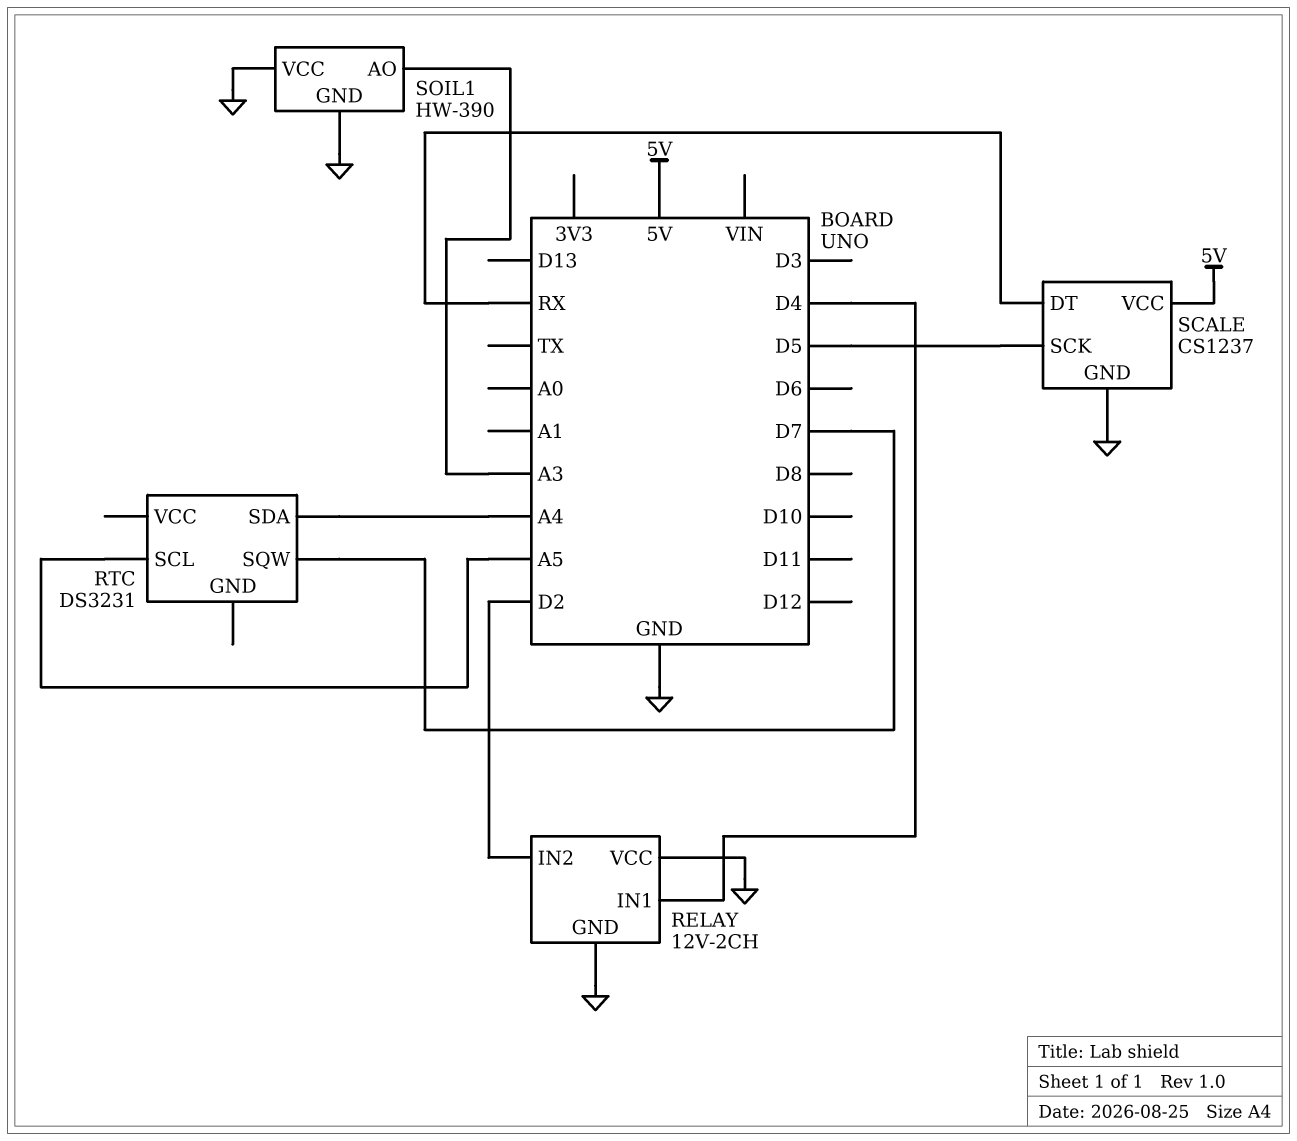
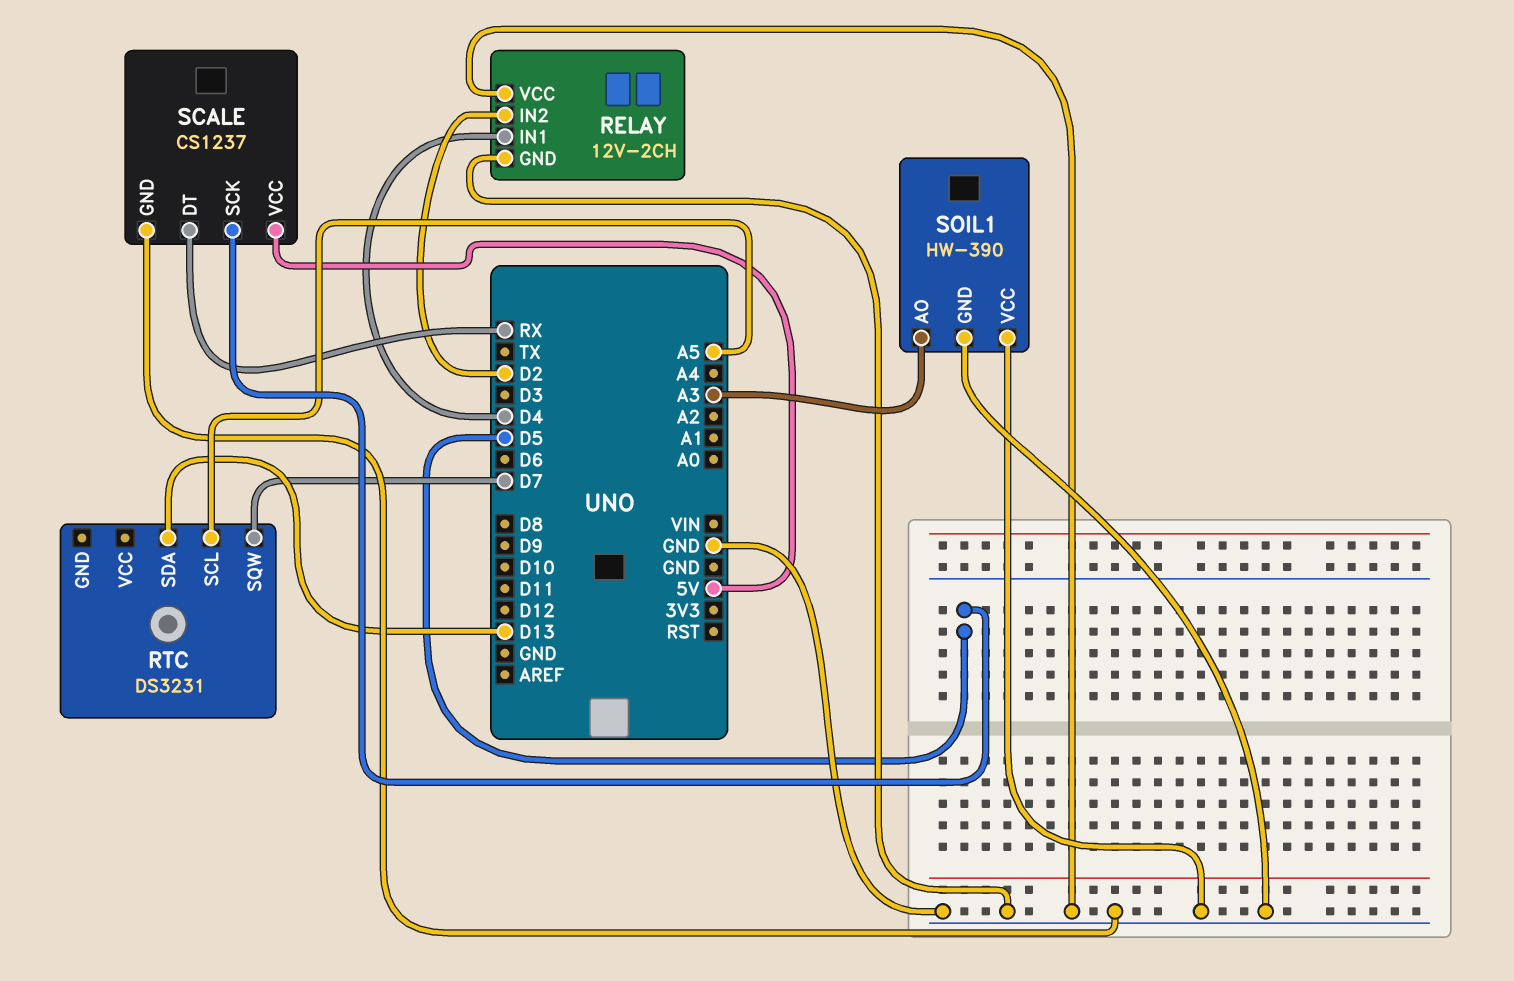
RTC pin SDA: A4 -> D13

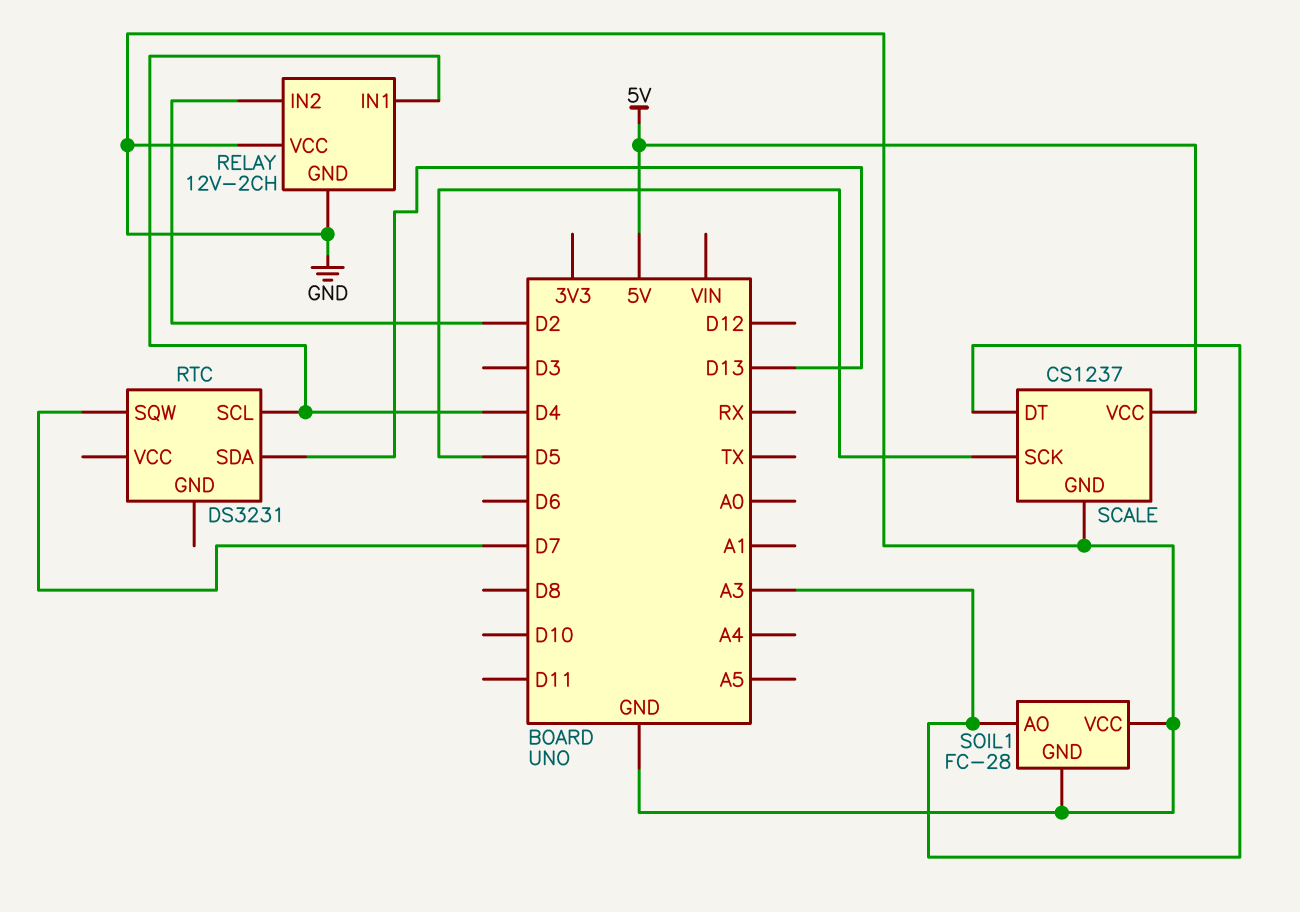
RTC pin SCL: A5 -> D4
SCALE pin DT: RX -> A3
SOIL1: HW-390 -> FC-28

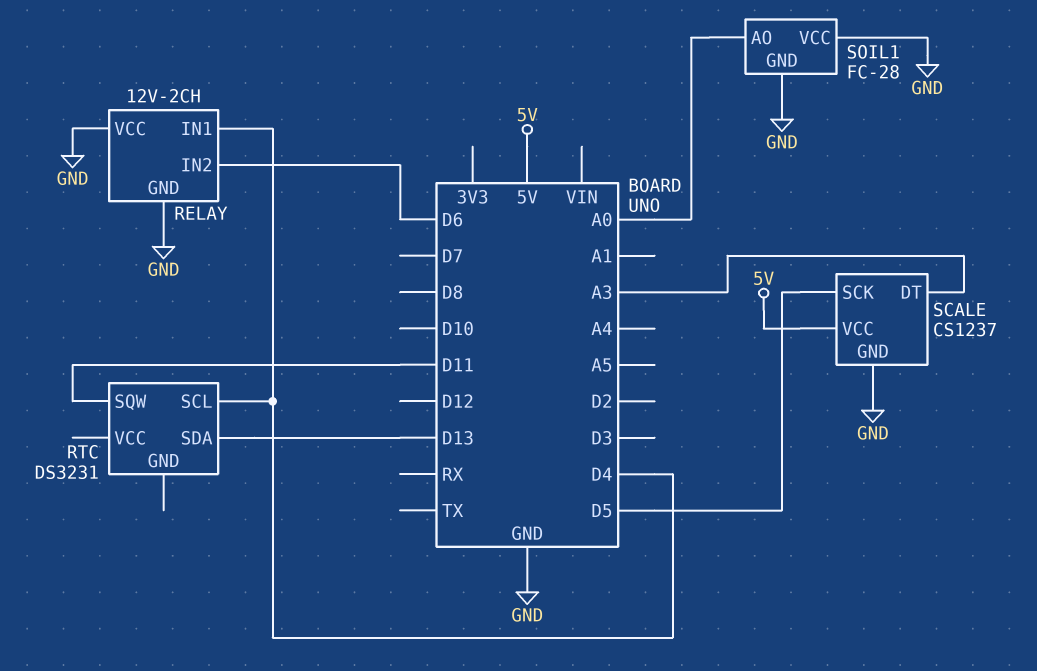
RELAY pin IN2: D2 -> D6
RTC pin SQW: D7 -> D11
SOIL1 pin AO: A3 -> A0

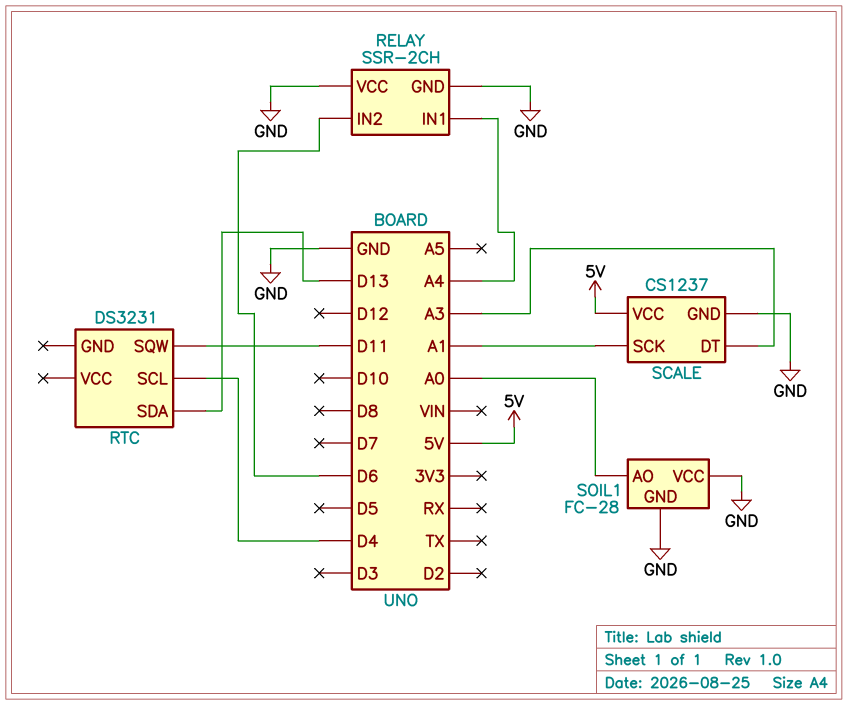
RELAY: 12V-2CH -> SSR-2CH
RELAY pin IN1: D4 -> A4
SCALE pin SCK: D5 -> A1

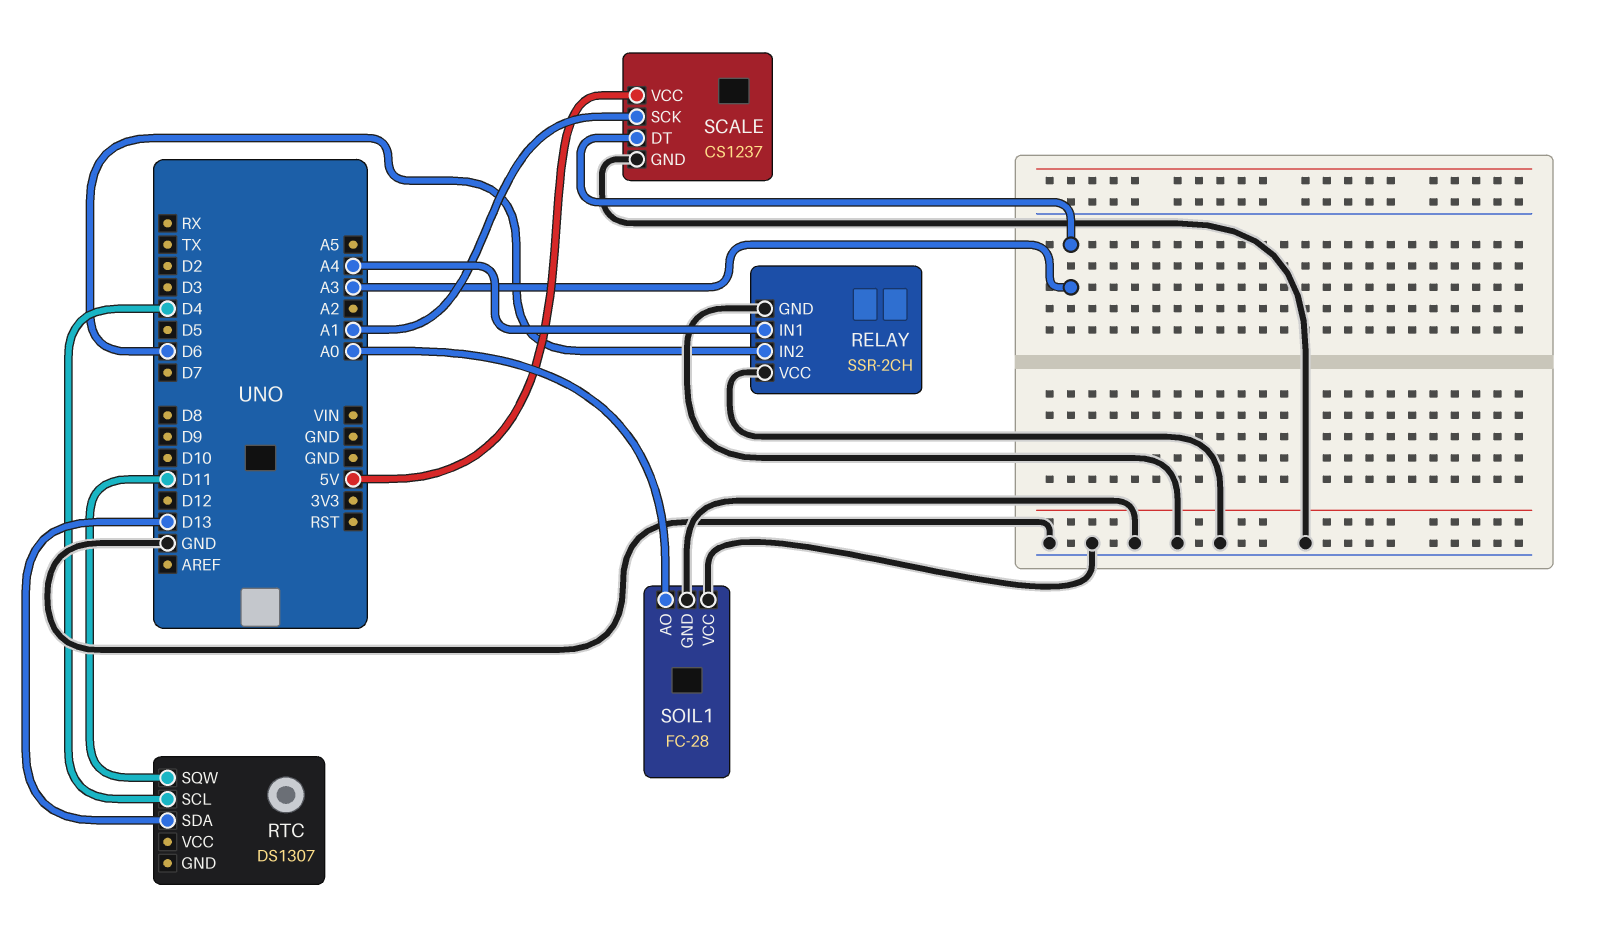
RTC: DS3231 -> DS1307

